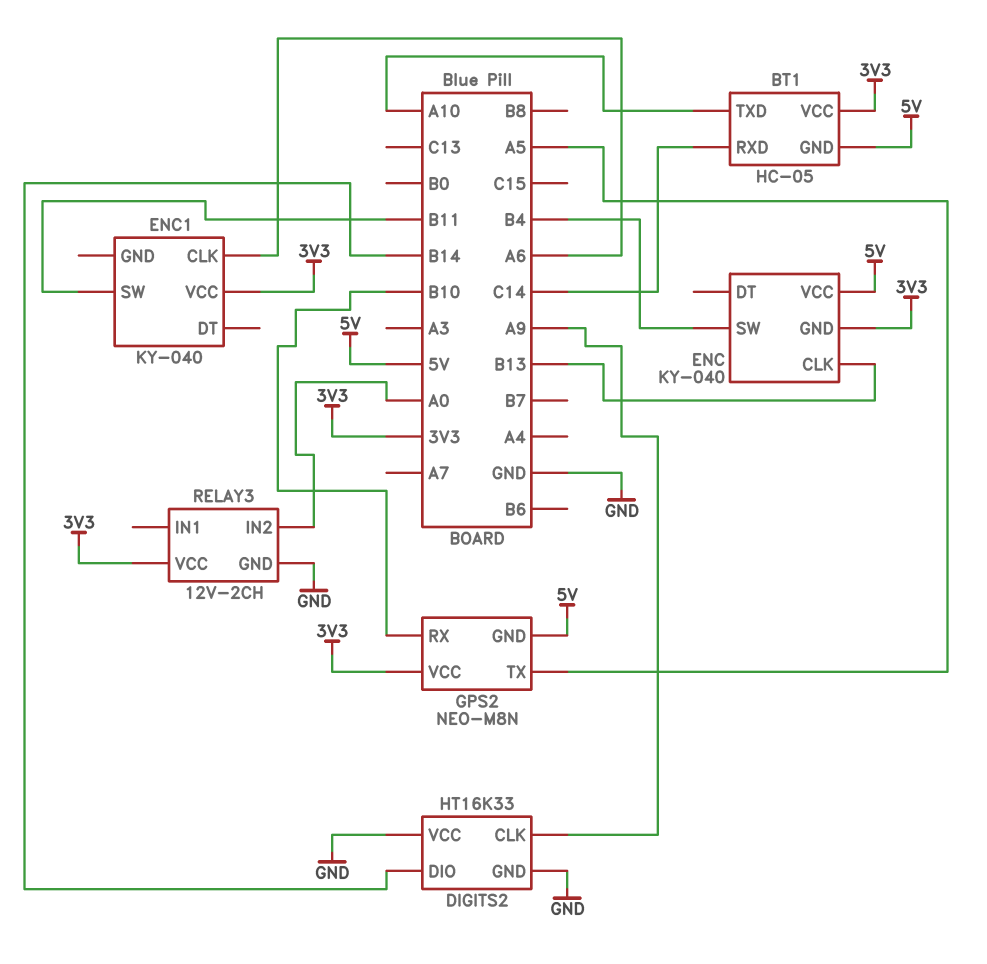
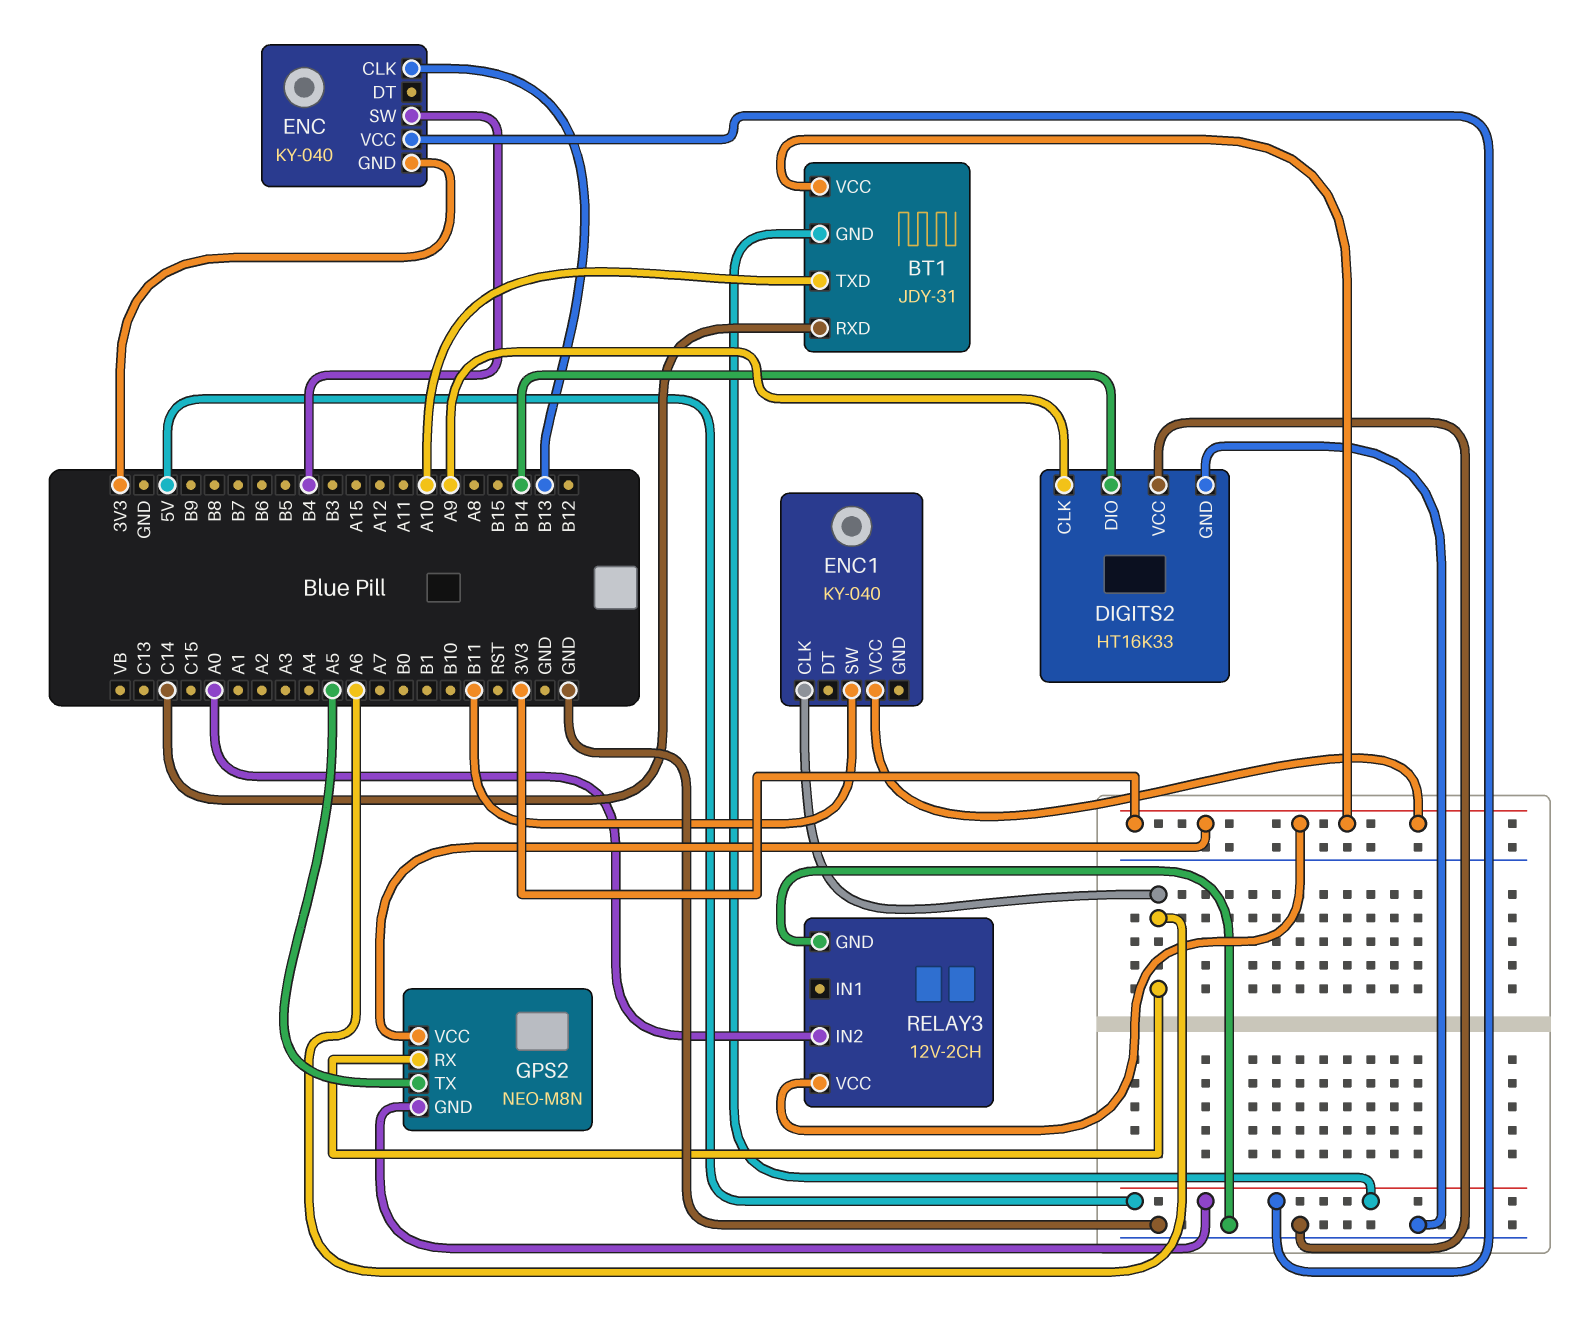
BT1: HC-05 -> JDY-31
GPS2 pin RX: B10 -> A6

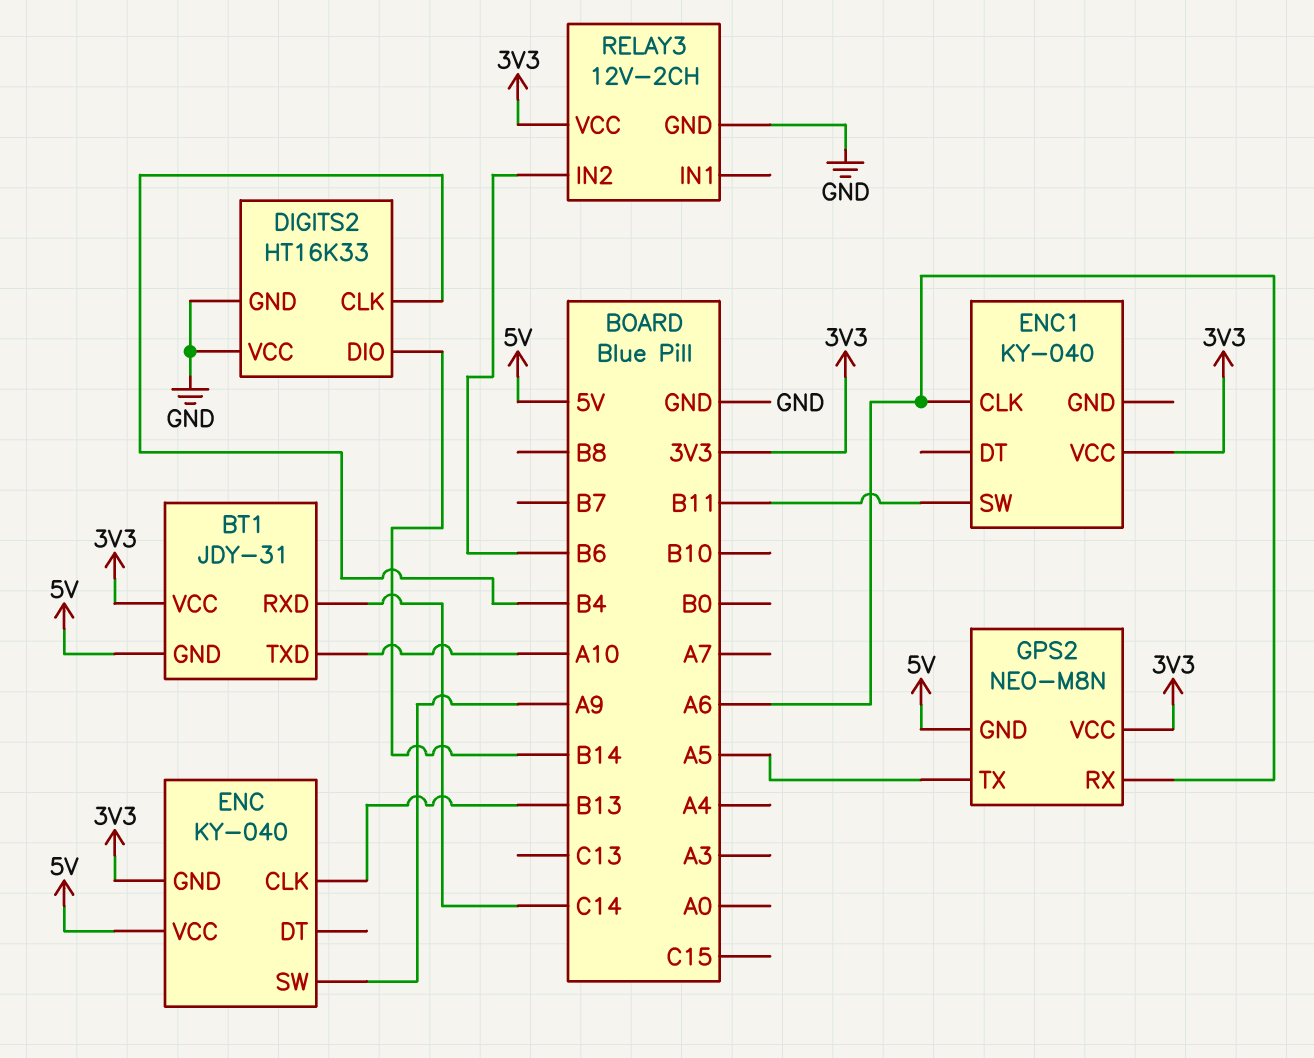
DIGITS2 pin CLK: A9 -> B4
ENC pin SW: B4 -> A9
RELAY3 pin IN2: A0 -> B6

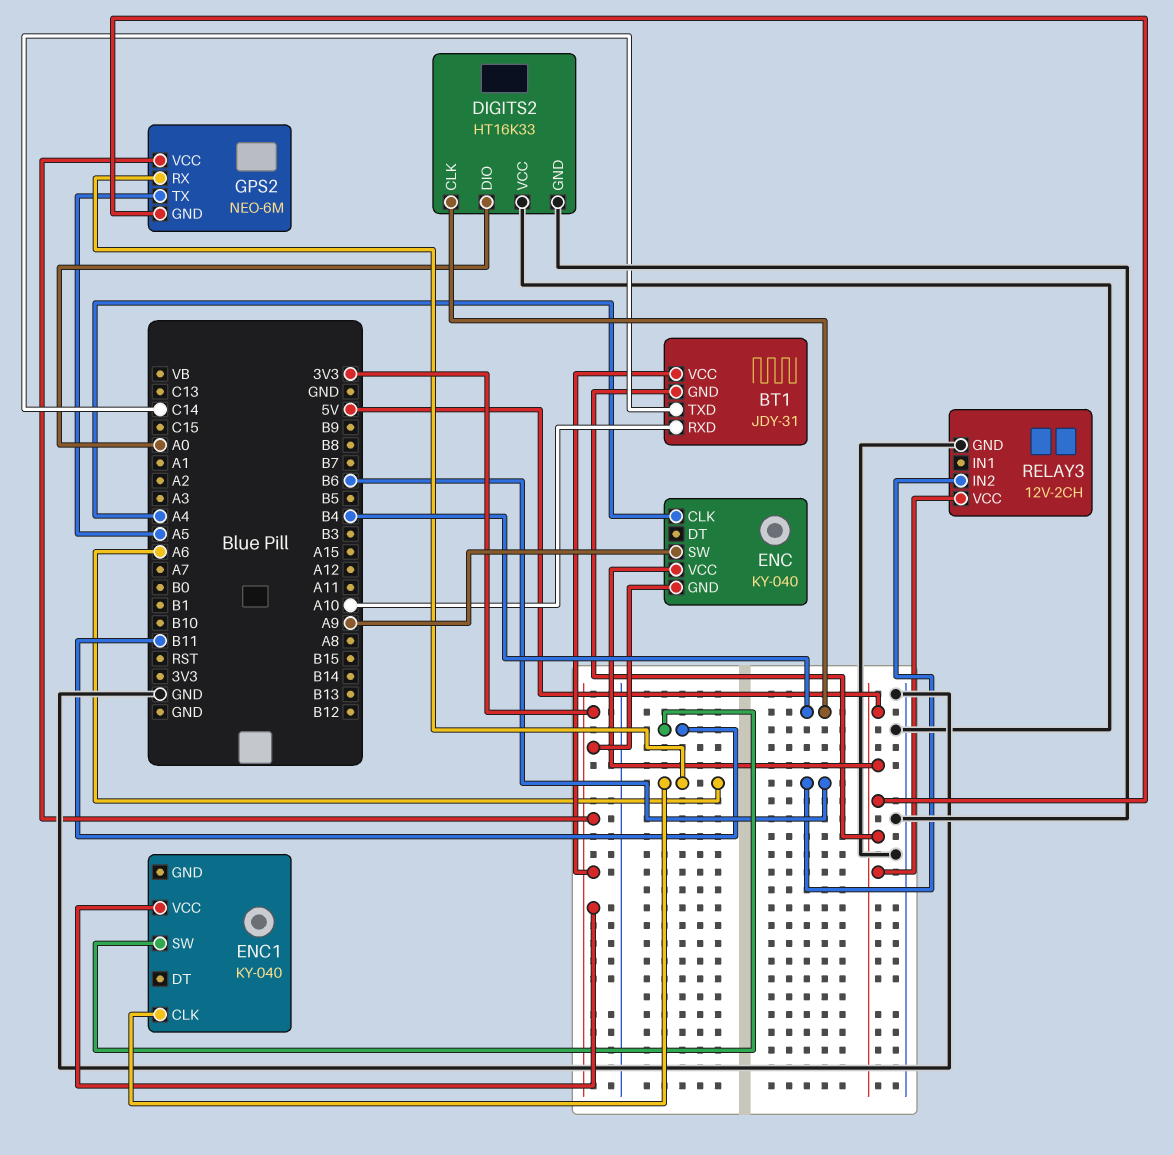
BT1 pin RXD: C14 -> A10
BT1 pin TXD: A10 -> C14
DIGITS2 pin DIO: B14 -> A0
ENC pin CLK: B13 -> A4
GPS2: NEO-M8N -> NEO-6M
RELAY3 pin VCC: 3V3 -> 5V

